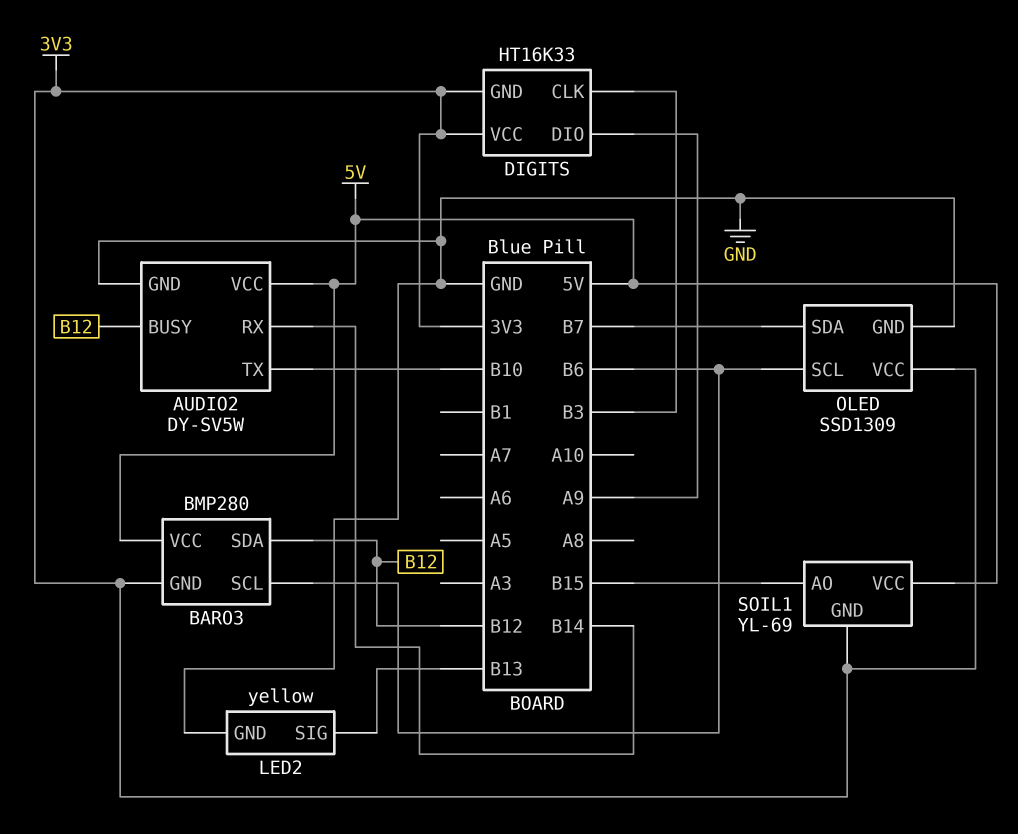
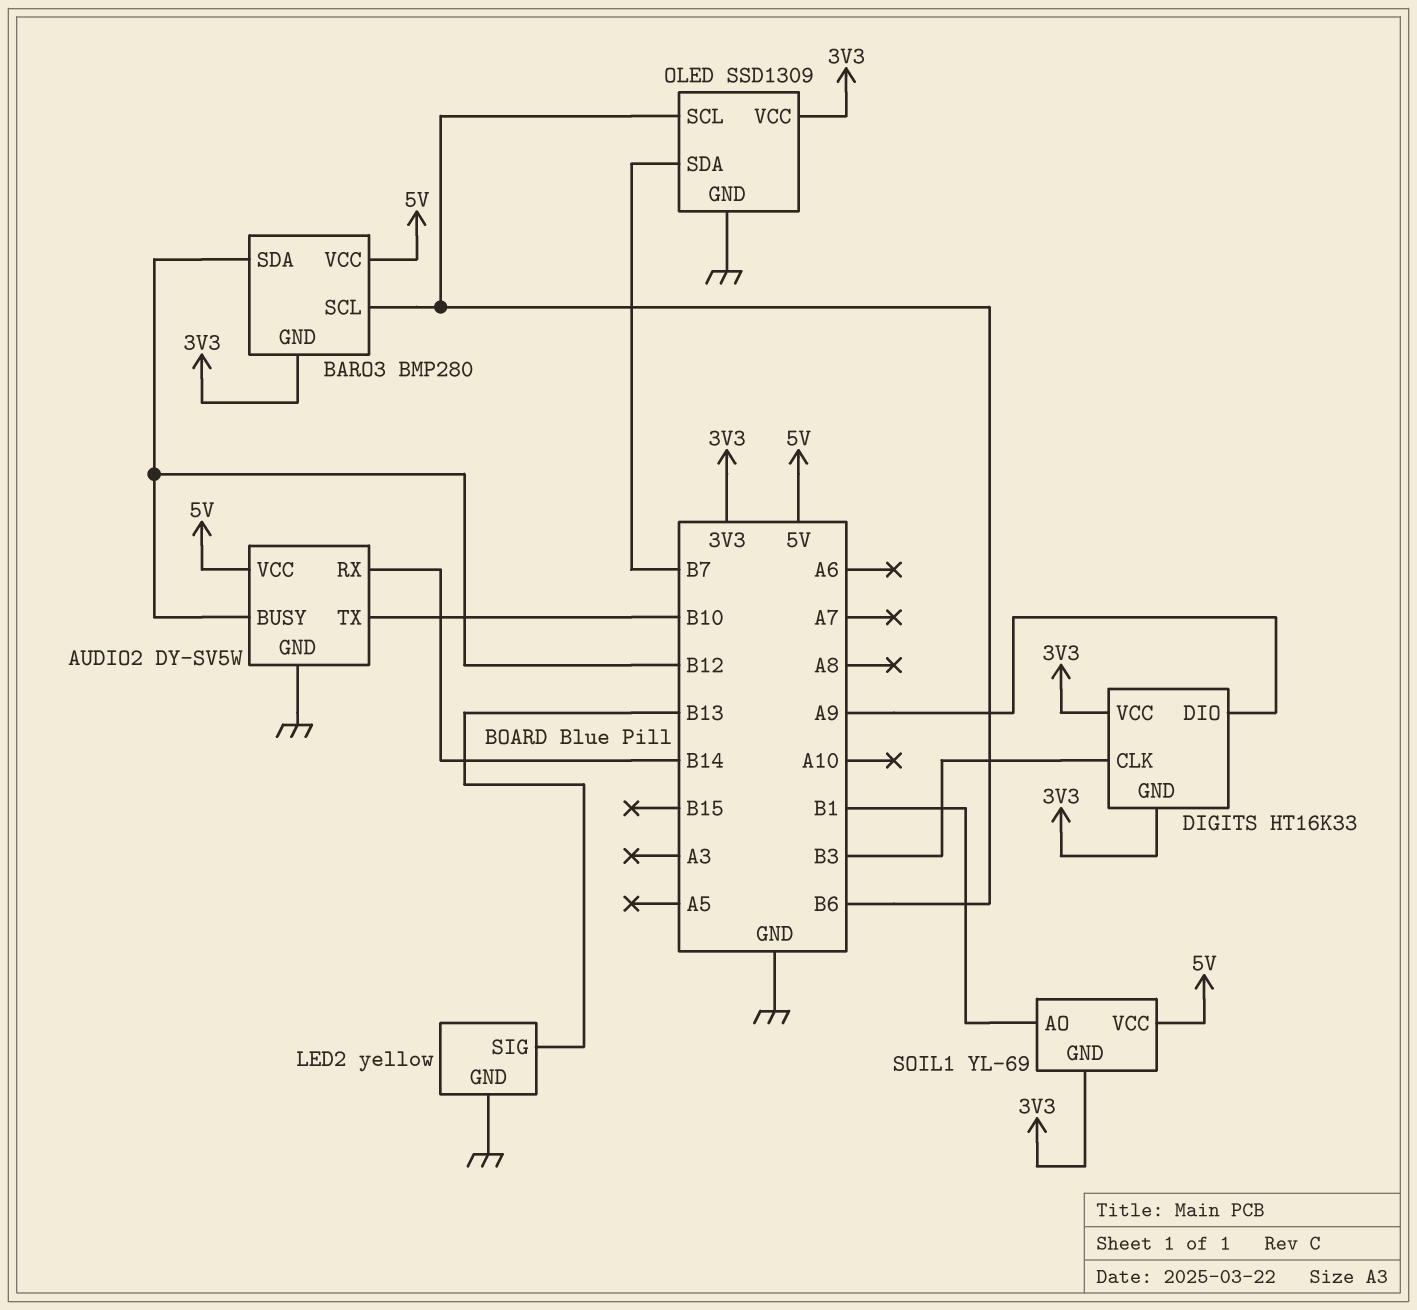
SOIL1 pin AO: B15 -> B1

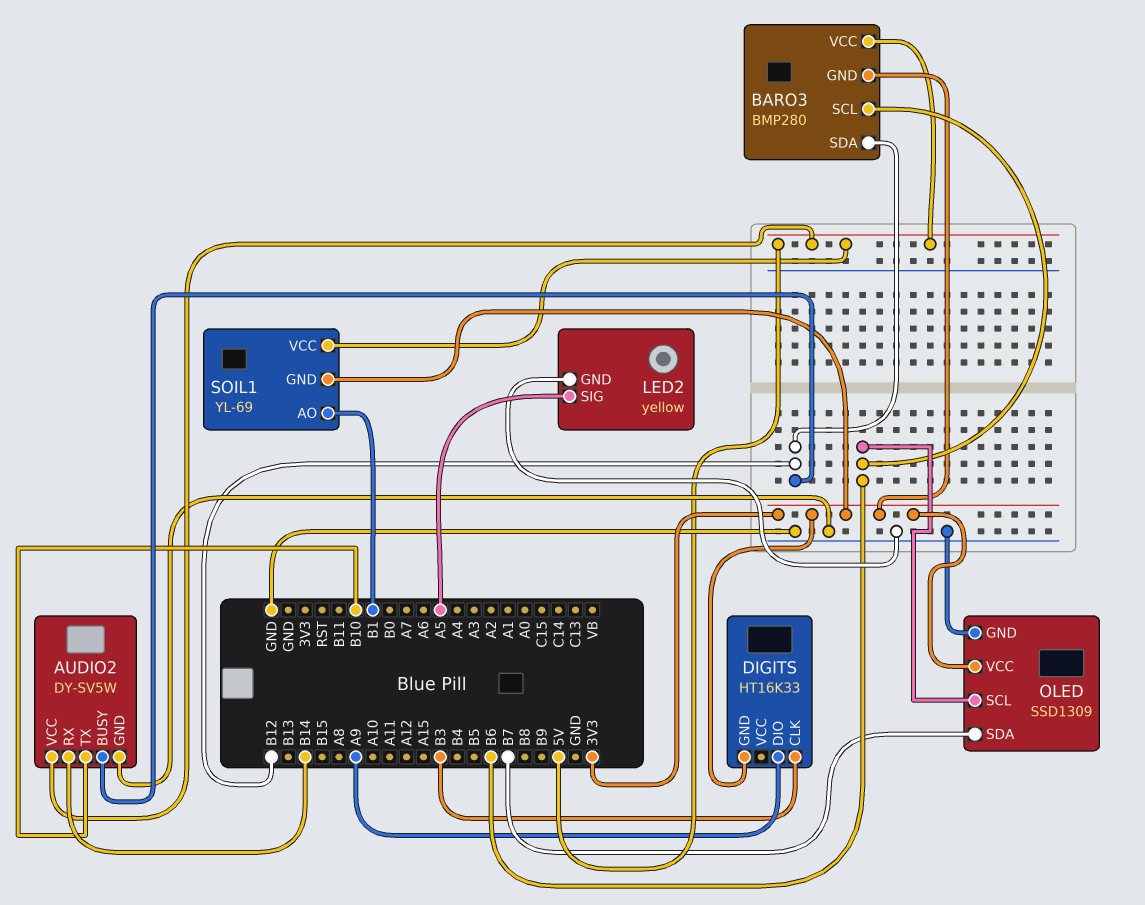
DIGITS pin VCC: 3V3 -> none
LED2 pin SIG: B13 -> A5

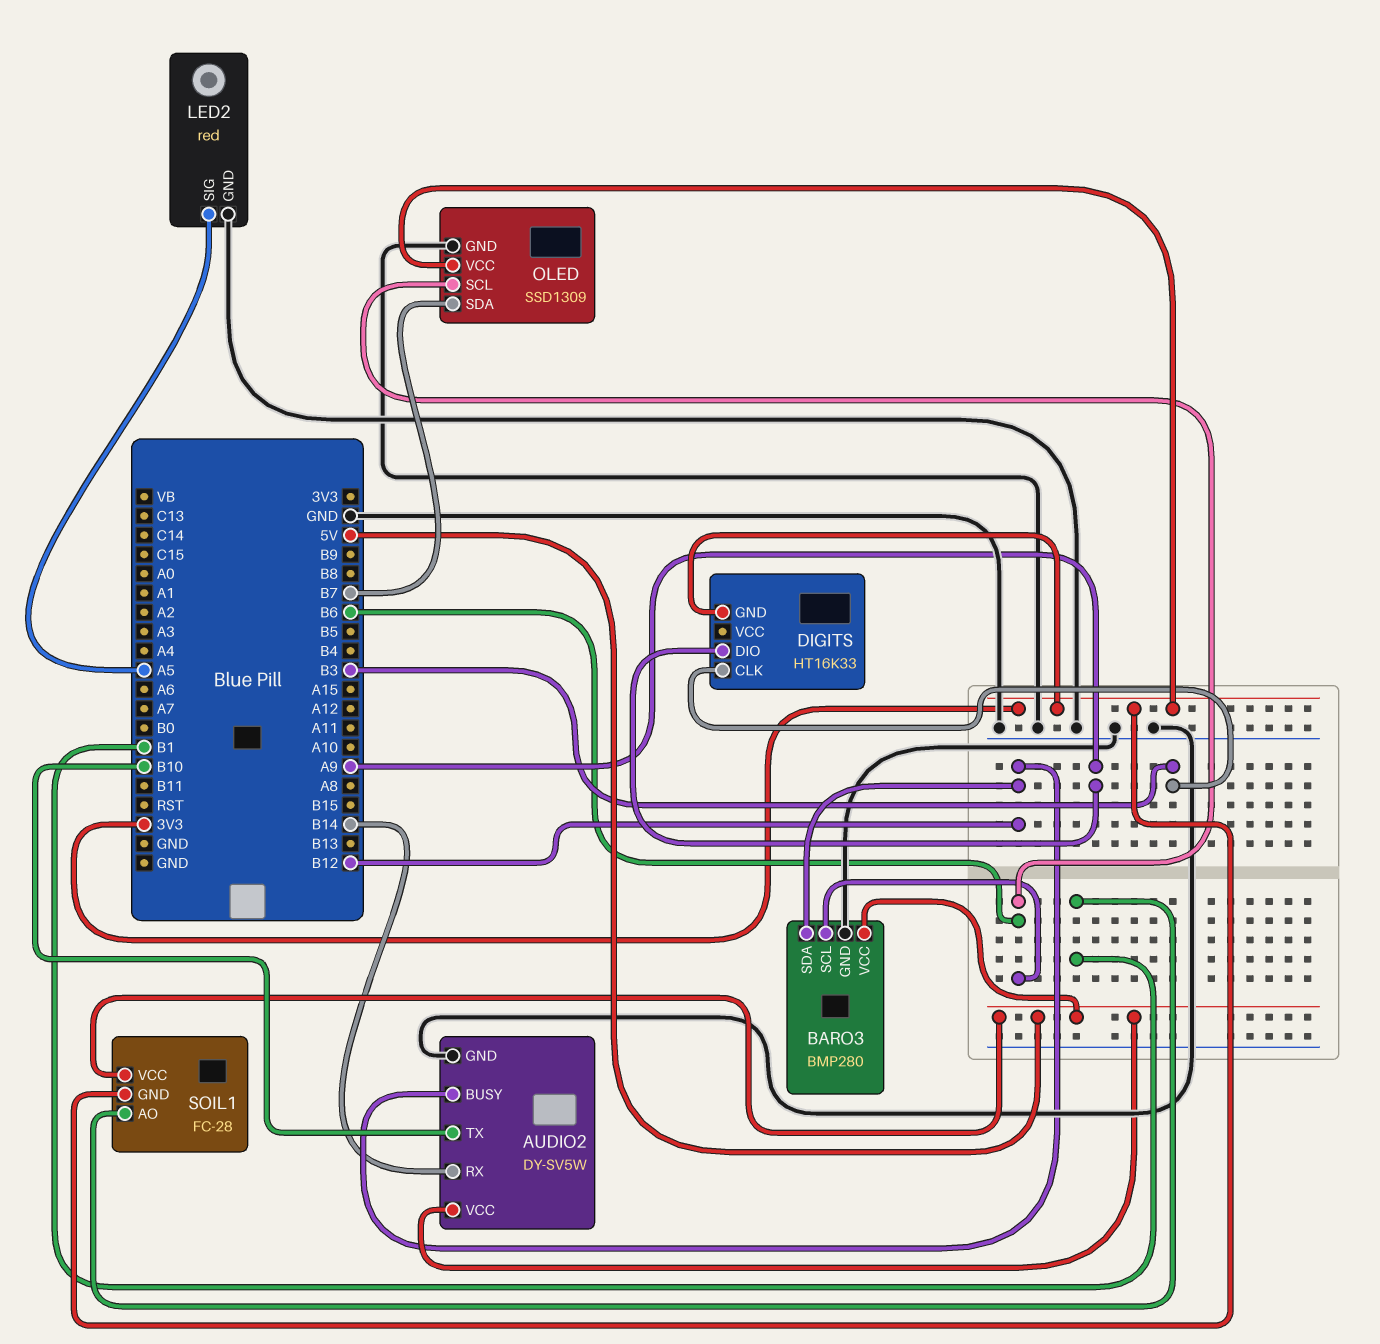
BARO3 pin GND: 3V3 -> GND
LED2: yellow -> red
SOIL1: YL-69 -> FC-28

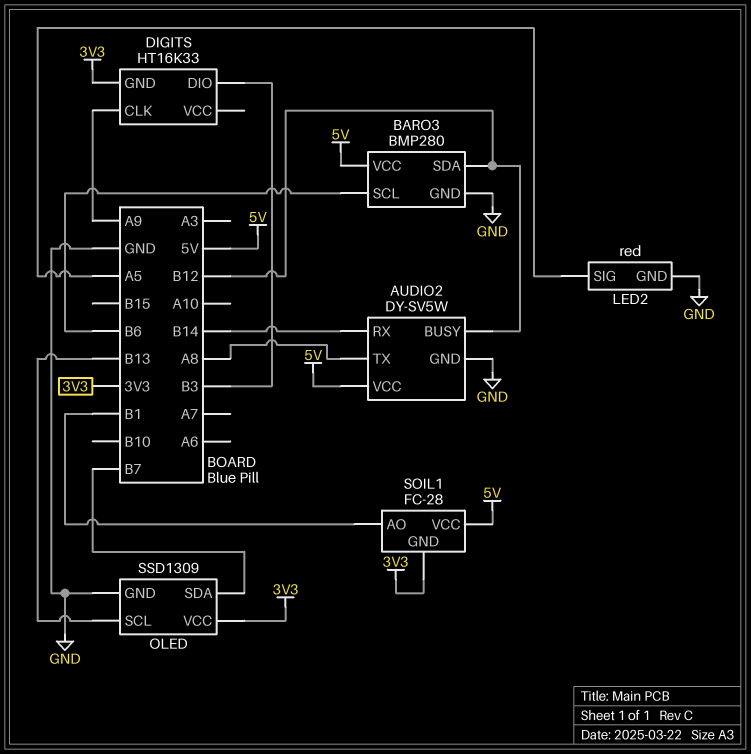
AUDIO2 pin TX: B10 -> A8
DIGITS pin CLK: B3 -> A9
DIGITS pin DIO: A9 -> B3
OLED pin SCL: B6 -> B13

